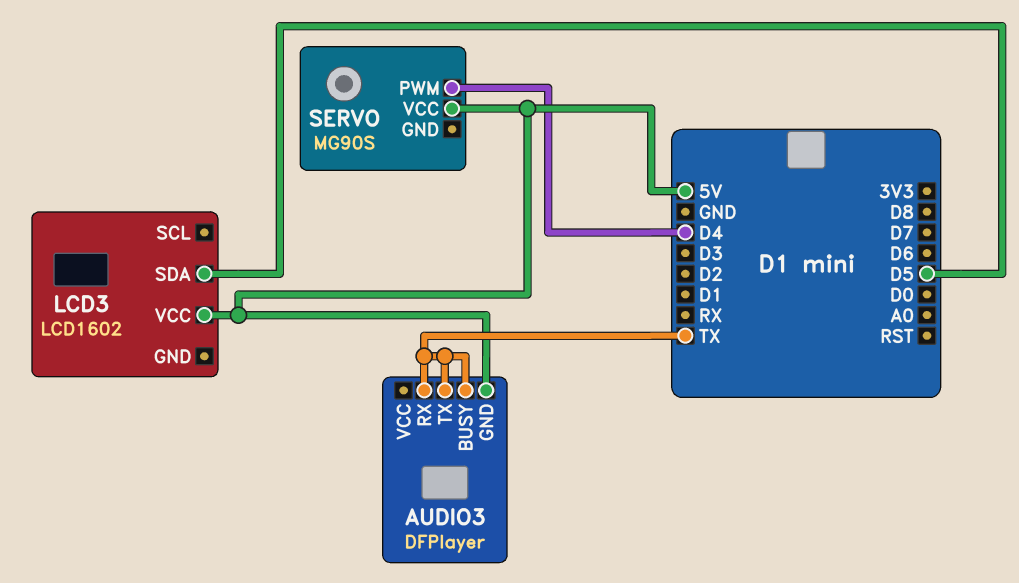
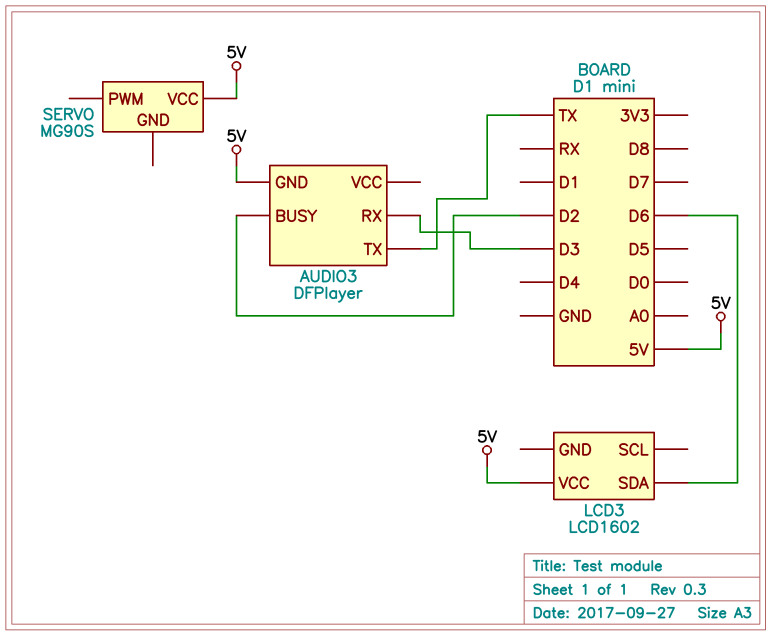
AUDIO3 pin BUSY: TX -> D2
AUDIO3 pin RX: TX -> D3
LCD3 pin SDA: D5 -> D6
SERVO pin PWM: D4 -> none

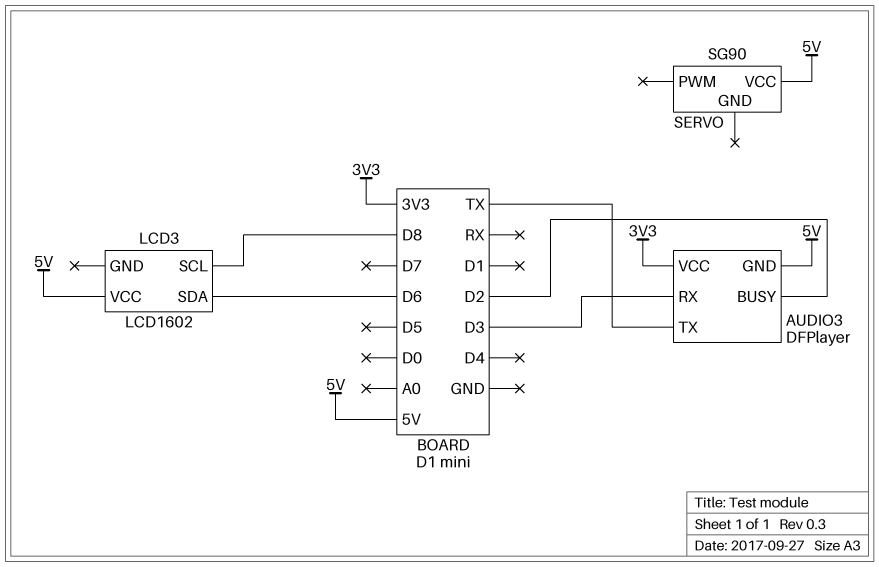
AUDIO3 pin VCC: none -> 3V3
LCD3 pin SCL: none -> D8
SERVO: MG90S -> SG90

